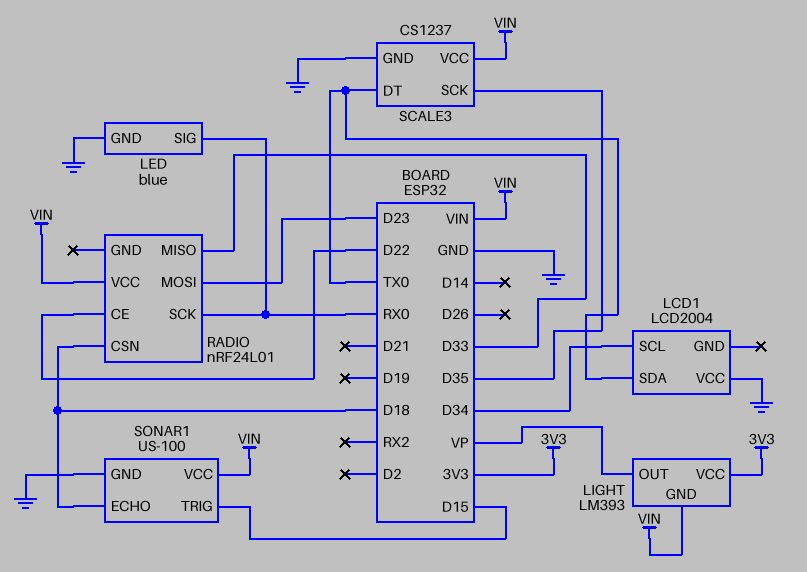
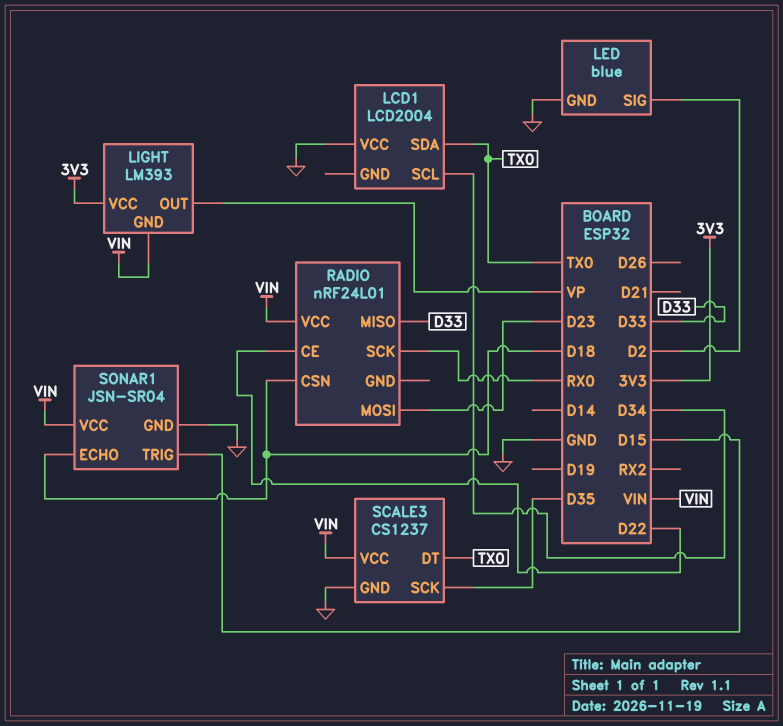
LED pin SIG: RX0 -> D2
SONAR1: US-100 -> JSN-SR04

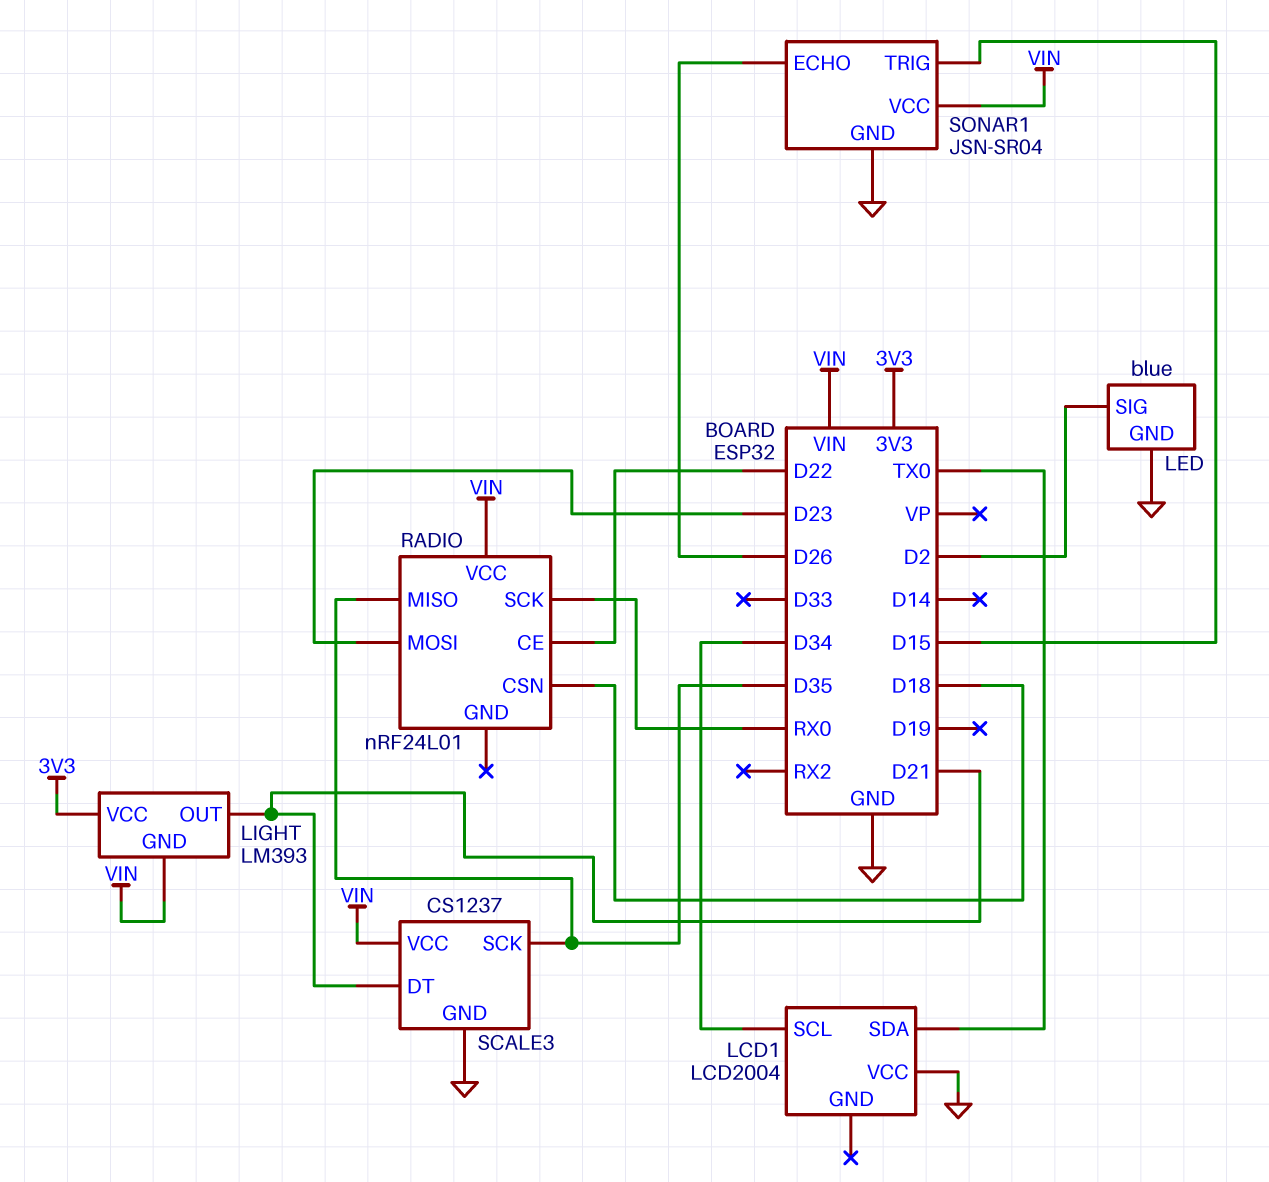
LIGHT pin OUT: VP -> D21
RADIO pin MISO: D33 -> D35
SCALE3 pin DT: TX0 -> D21
SONAR1 pin ECHO: D18 -> D26

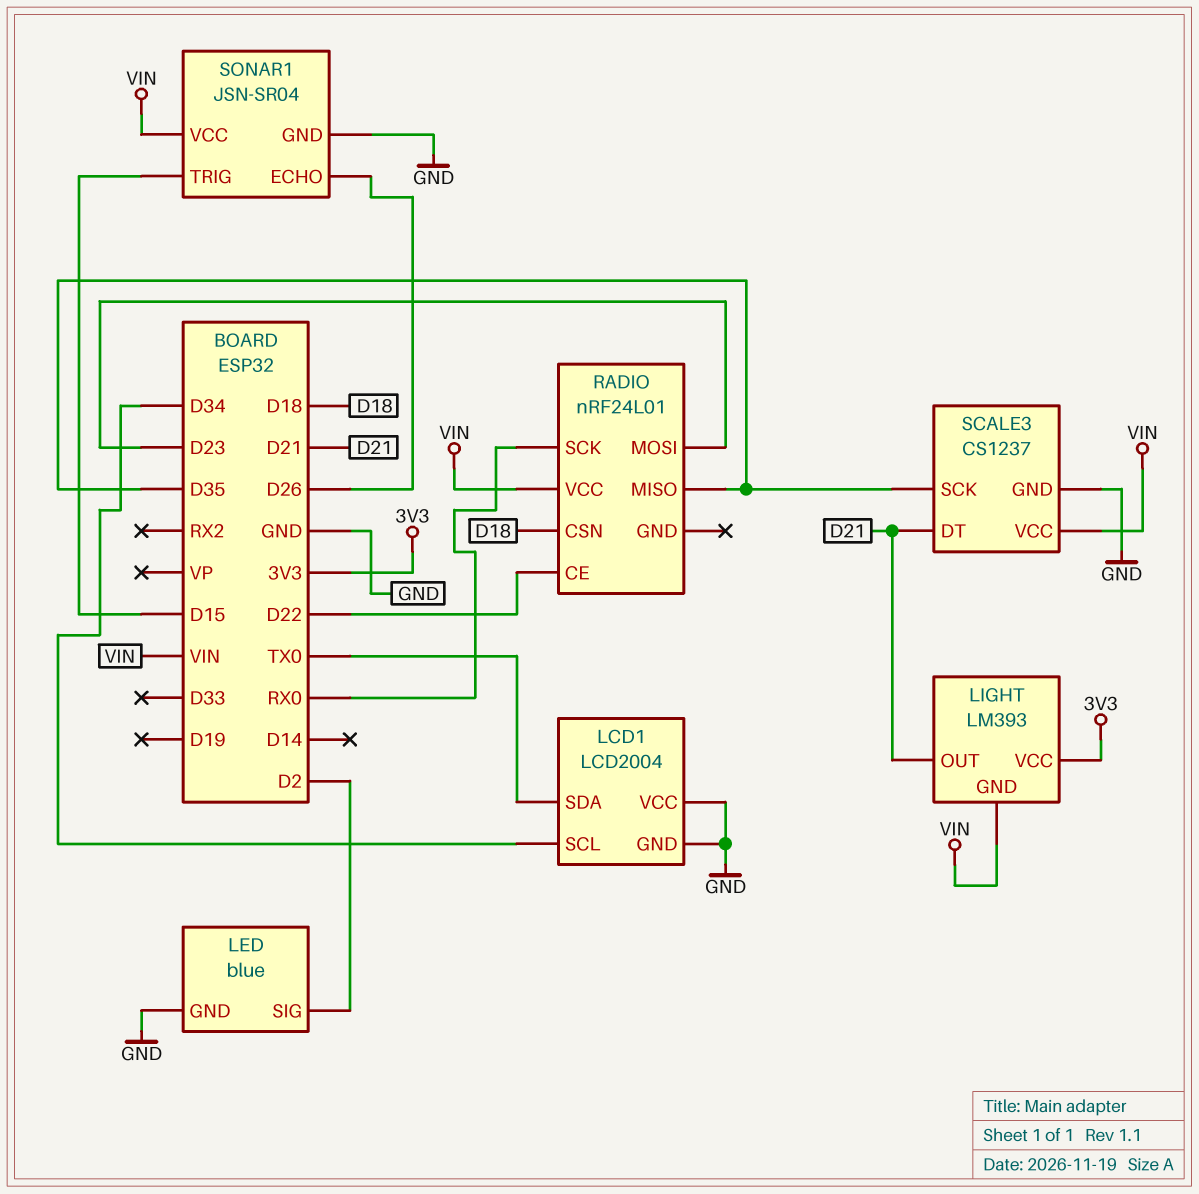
LCD1 pin GND: none -> GND

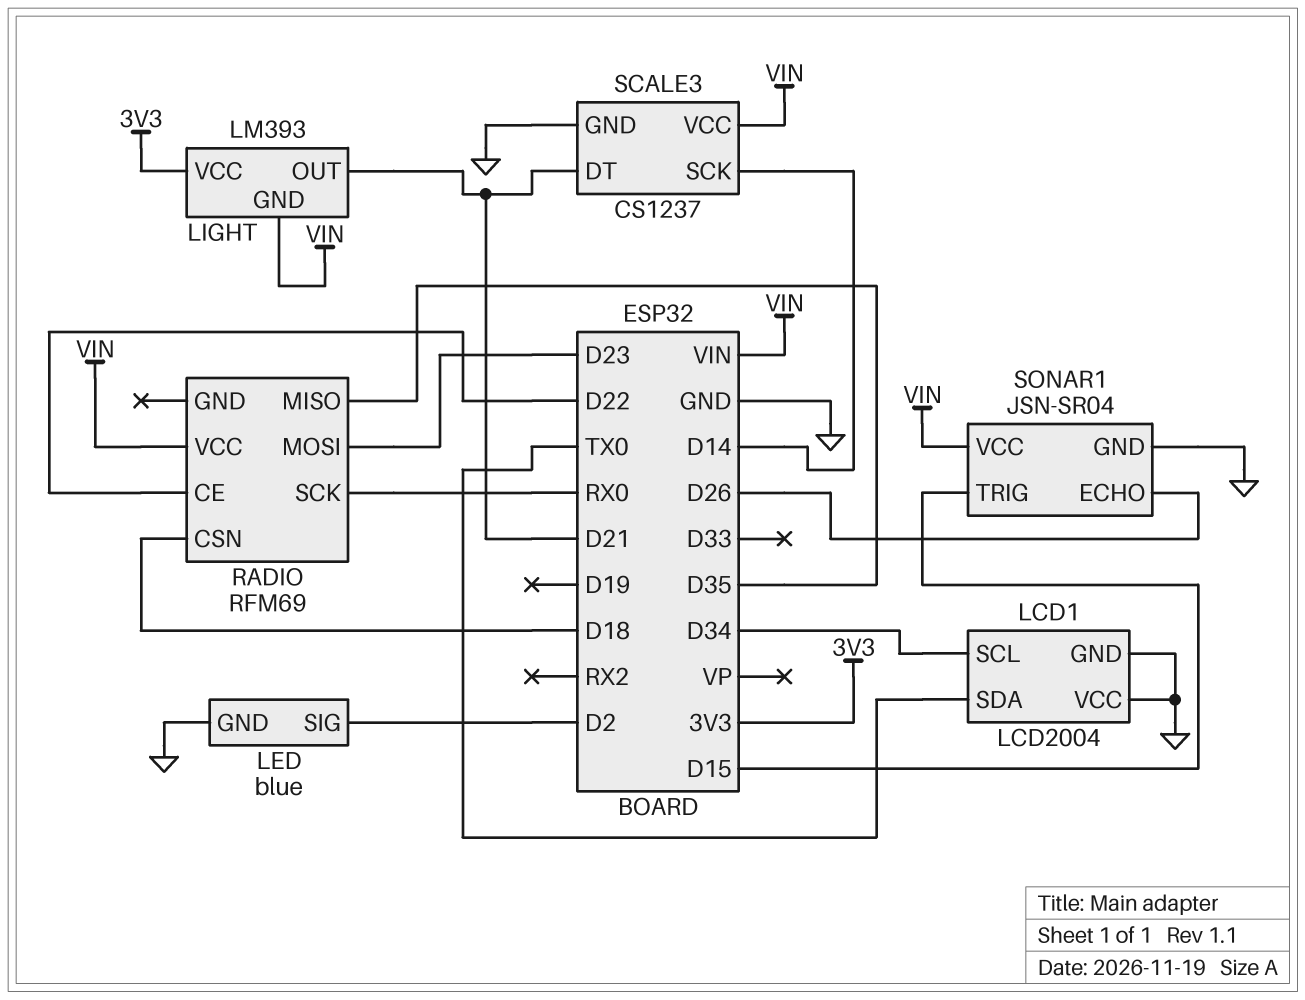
RADIO: nRF24L01 -> RFM69
SCALE3 pin SCK: D35 -> D14

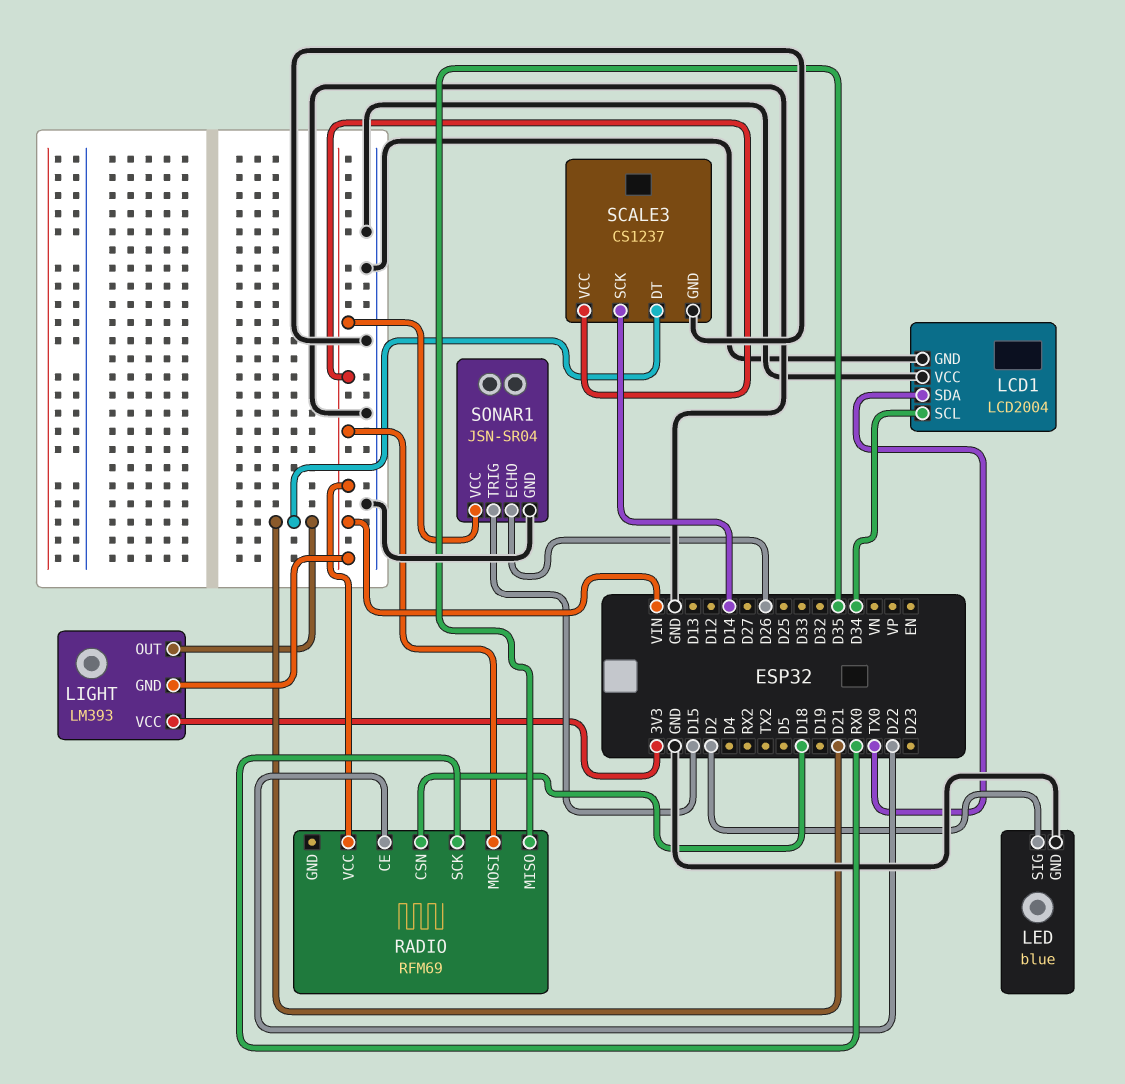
RADIO pin MOSI: D23 -> VIN

